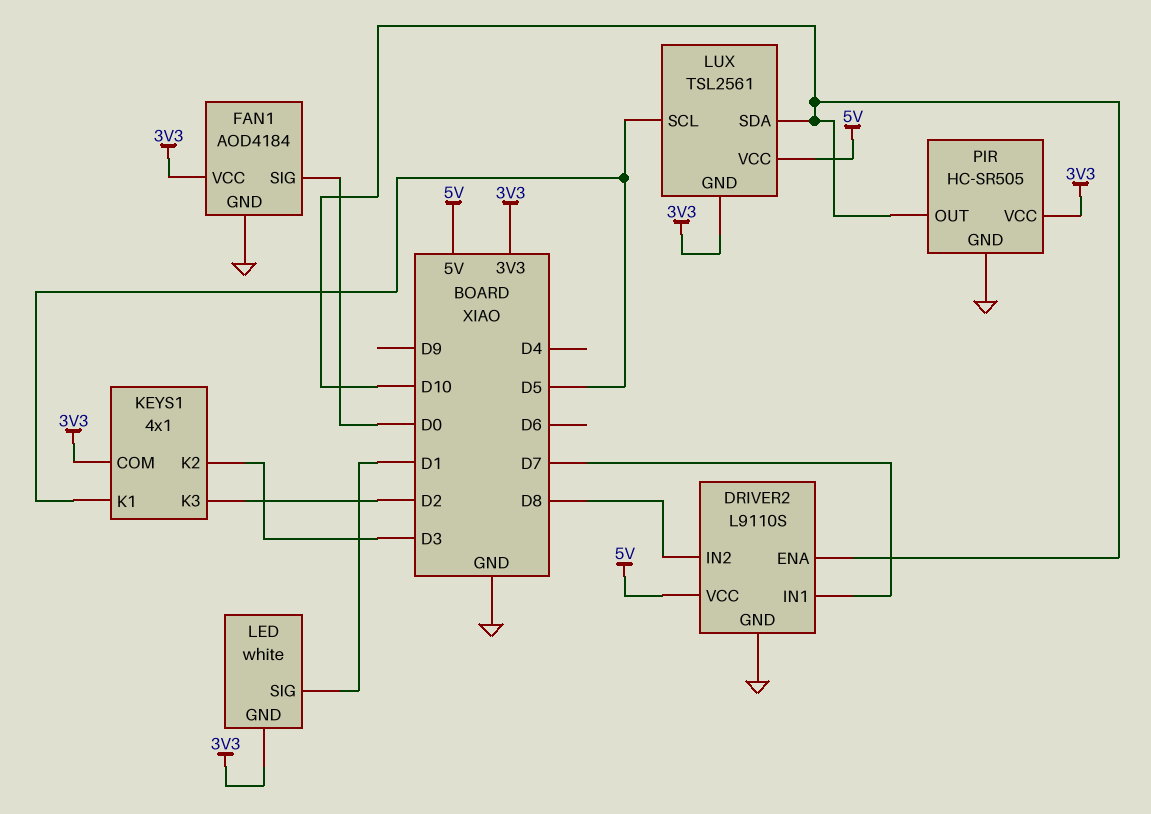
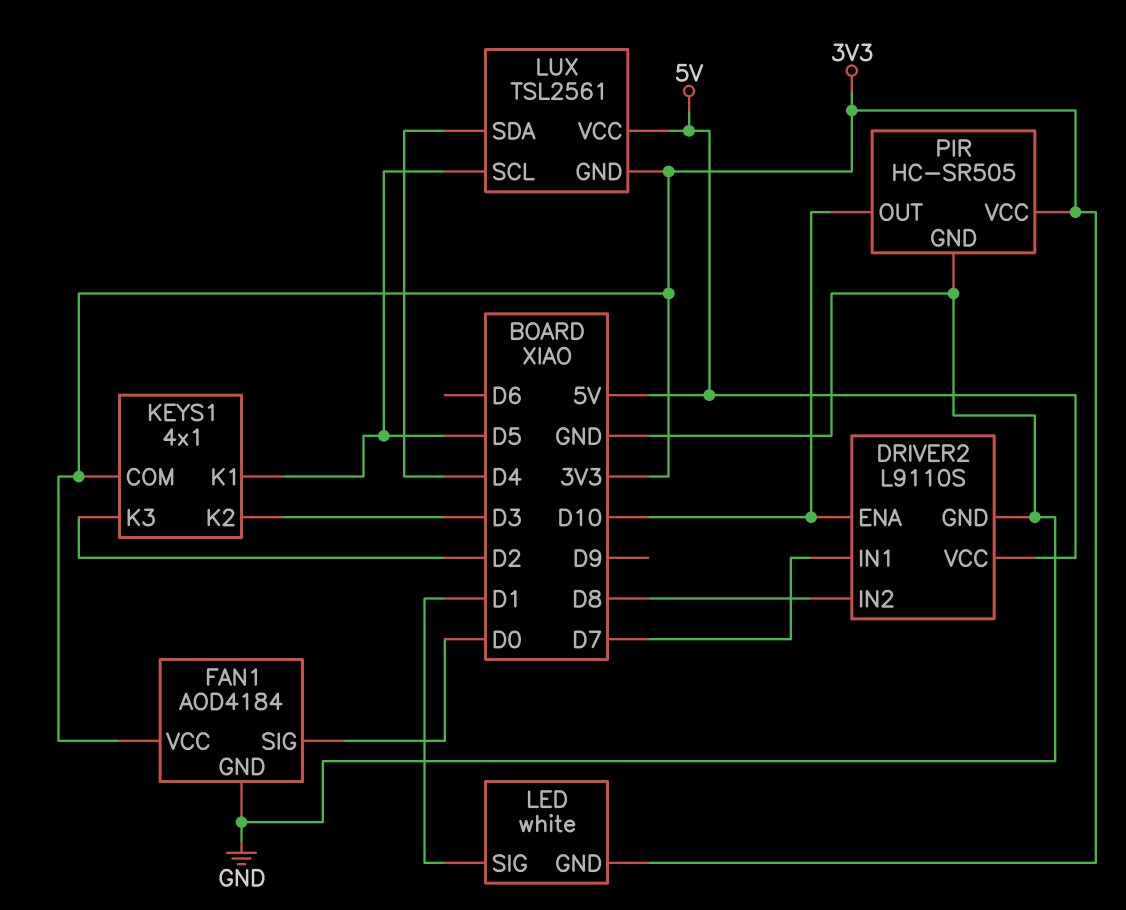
LUX pin SDA: D10 -> D4

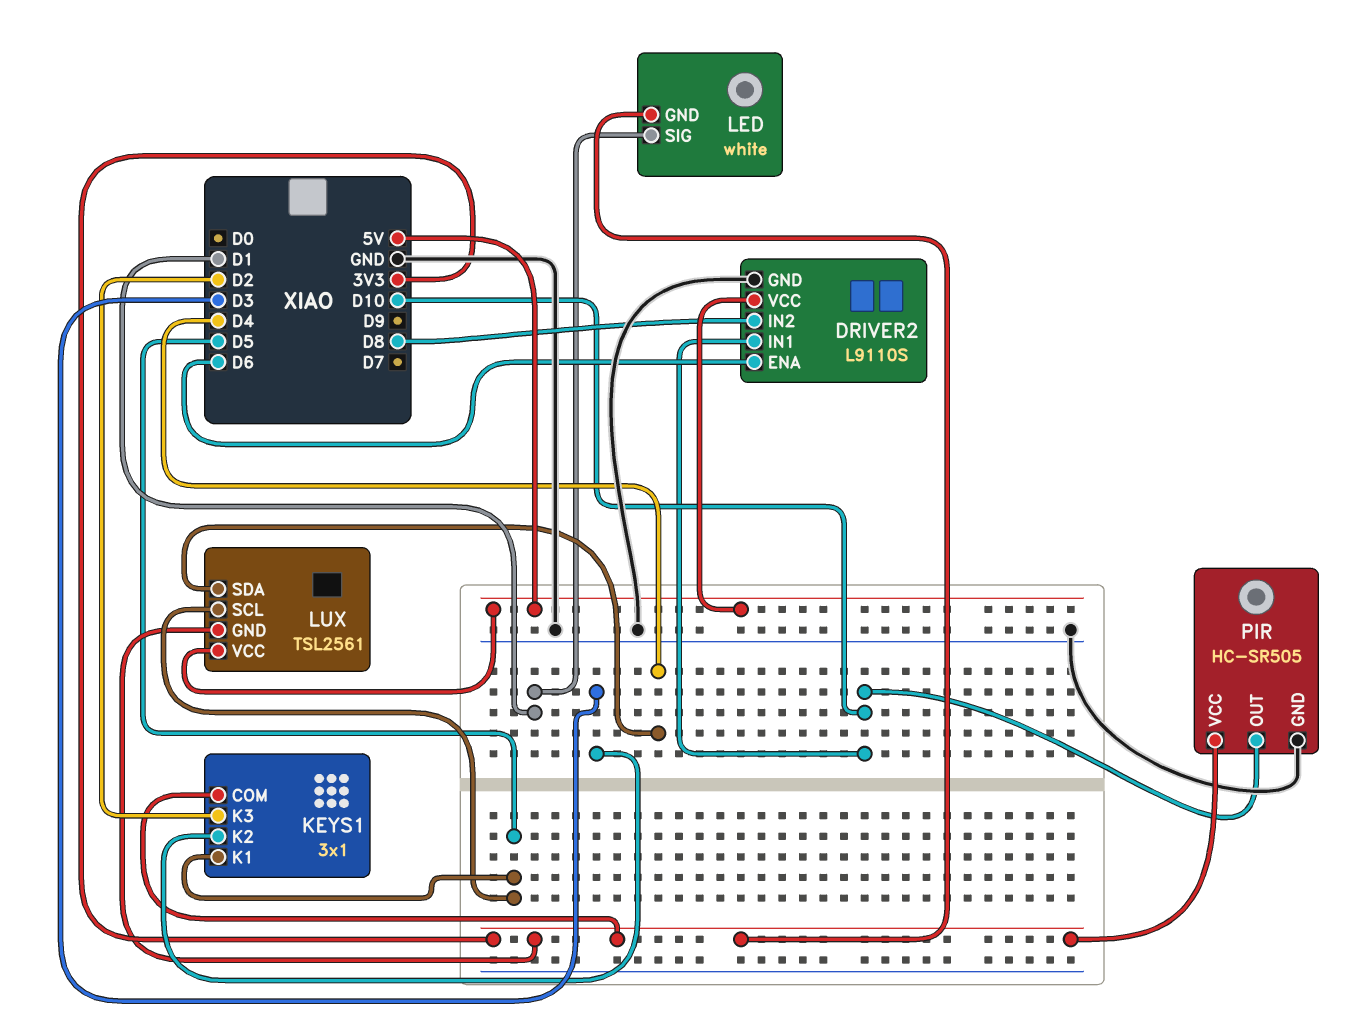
DRIVER2 pin ENA: D10 -> D6
DRIVER2 pin IN1: D7 -> D10
FAN1: AOD4184 -> none
FAN1 pin GND: GND -> none
FAN1 pin SIG: D0 -> none
FAN1 pin VCC: 3V3 -> none
KEYS1: 4x1 -> 3x1

